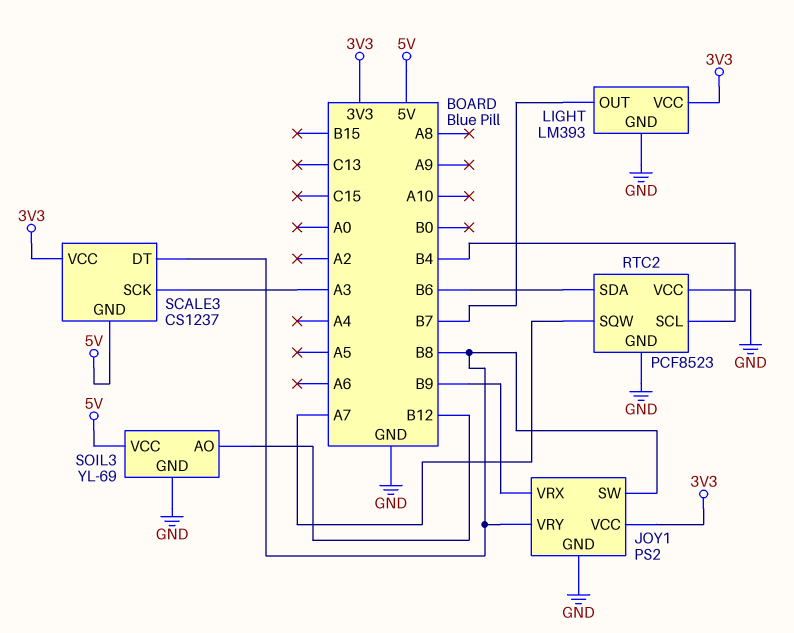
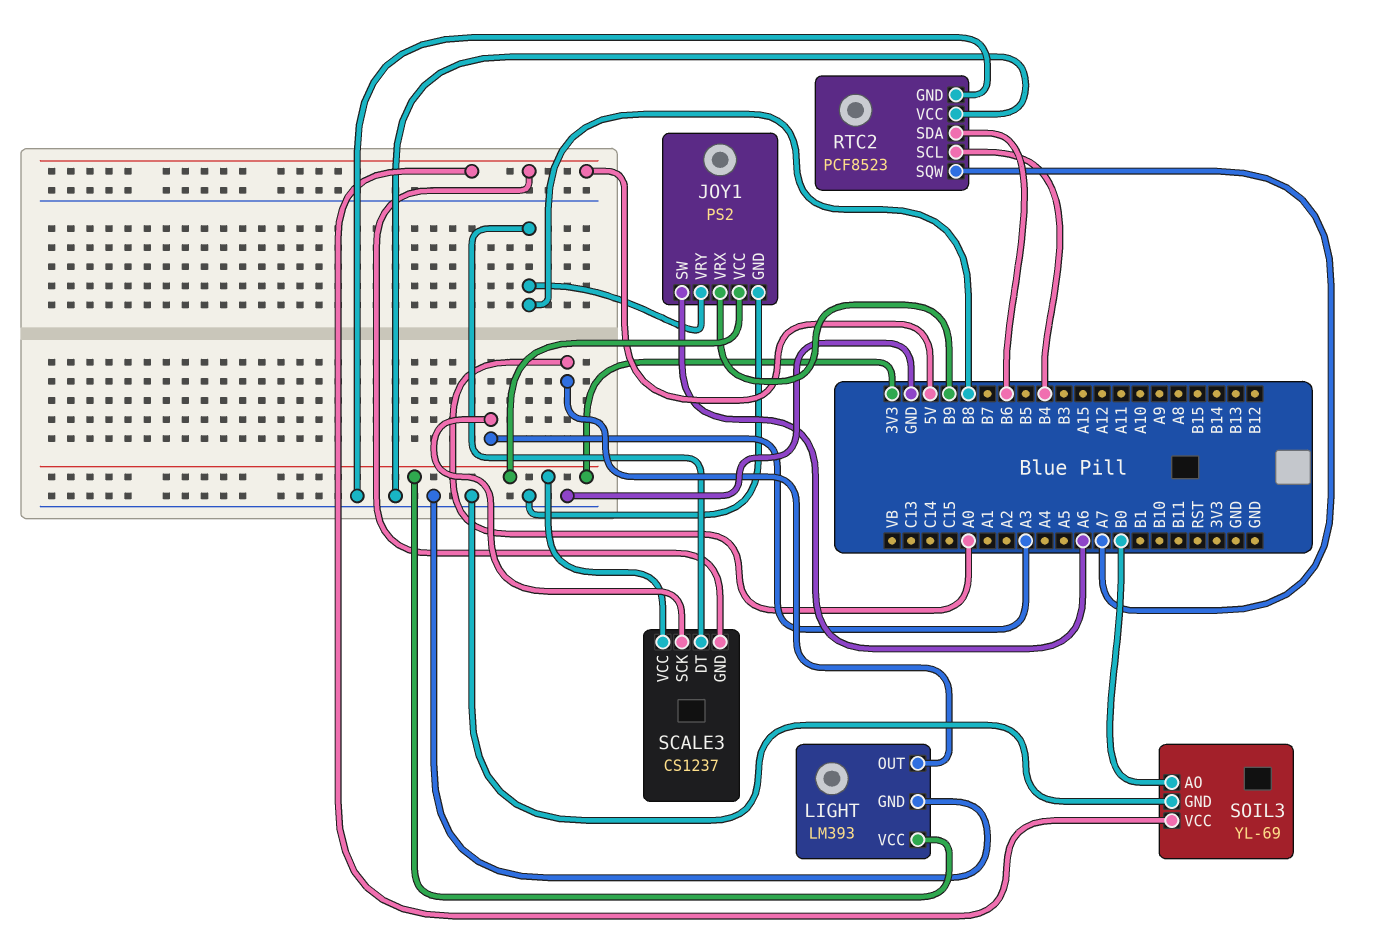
JOY1 pin SW: B8 -> A6
LIGHT pin OUT: B7 -> A0
SOIL3 pin AO: B12 -> B0

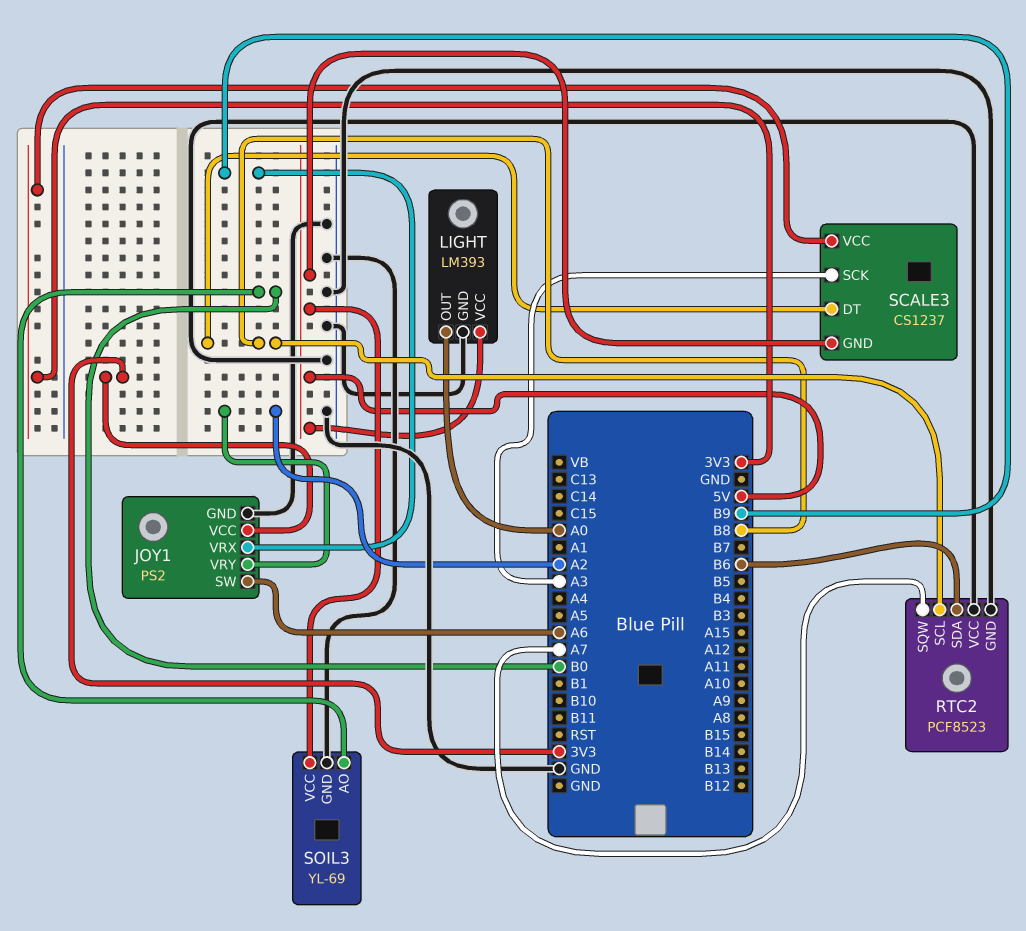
JOY1 pin VRY: B8 -> A2
LIGHT pin VCC: 3V3 -> 5V
RTC2 pin SCL: B4 -> B8

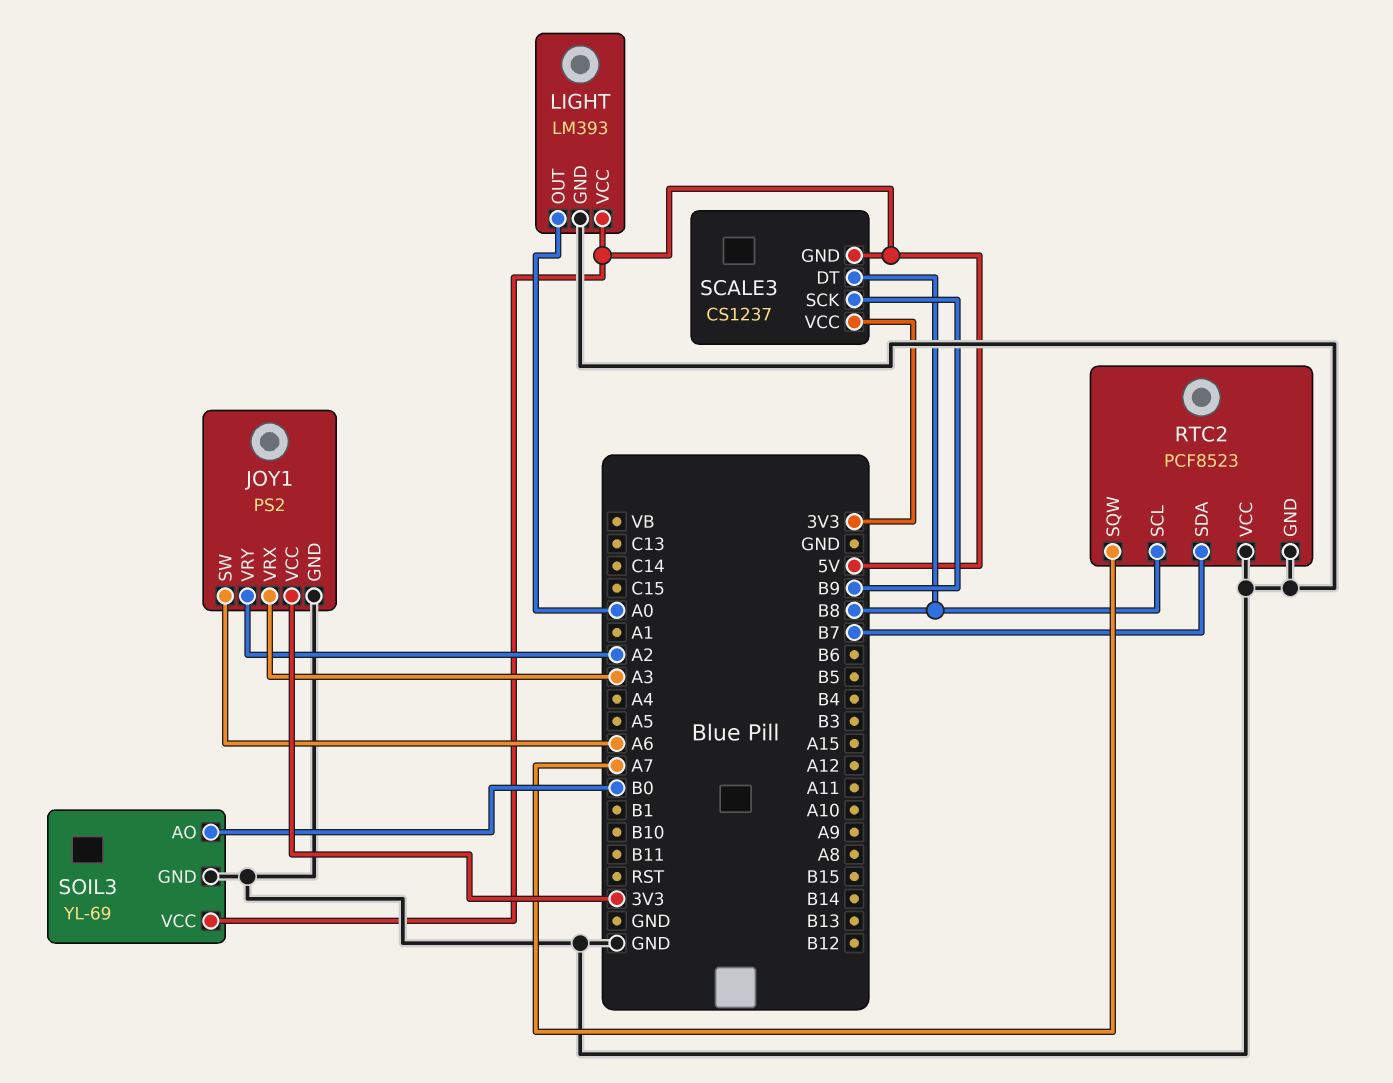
JOY1 pin VRX: B9 -> A3
RTC2 pin SDA: B6 -> B7
SCALE3 pin SCK: A3 -> B9

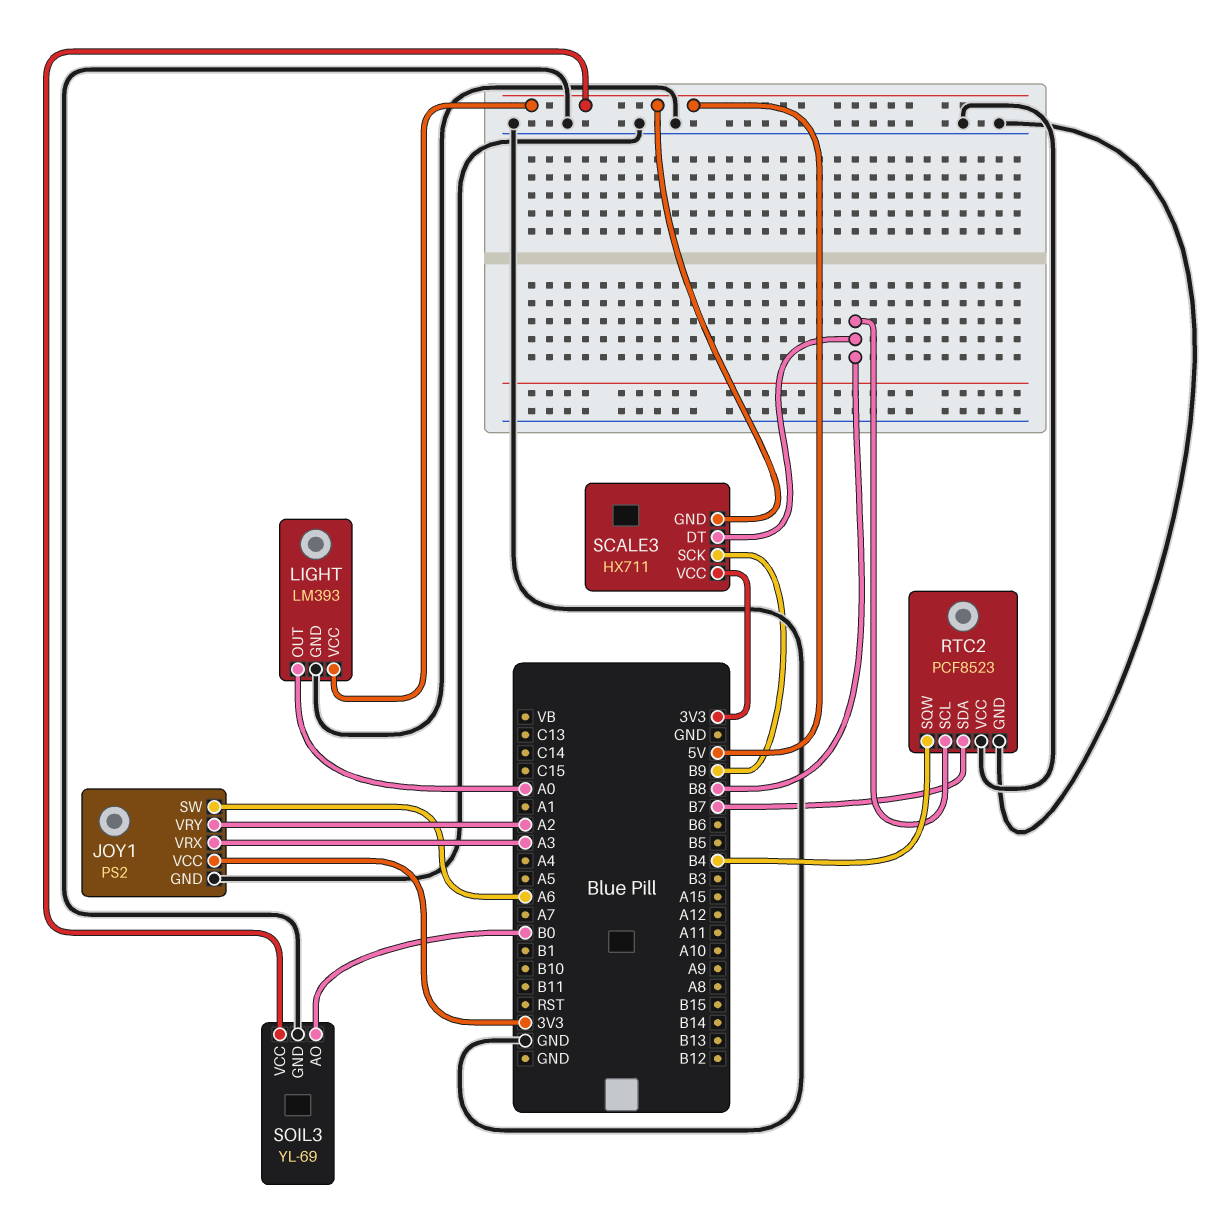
RTC2 pin SQW: A7 -> B4
SCALE3: CS1237 -> HX711

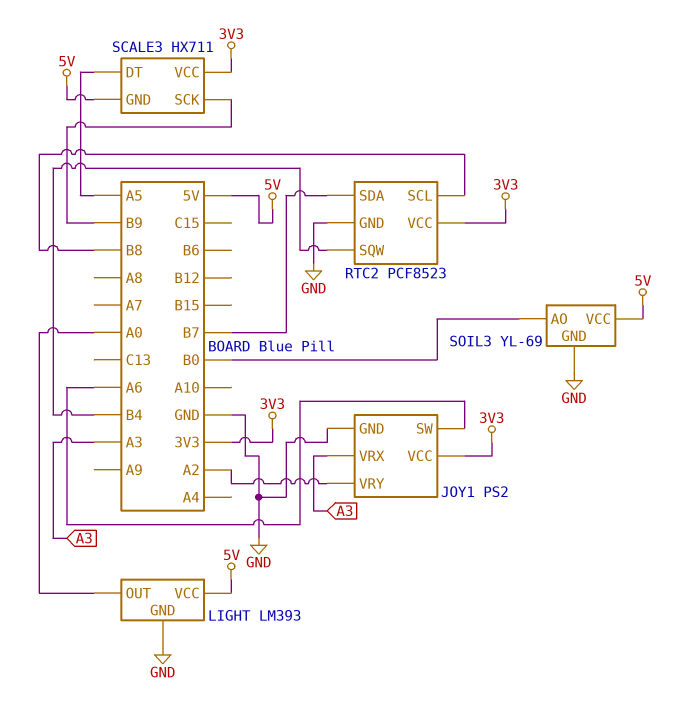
RTC2 pin VCC: GND -> 3V3
SCALE3 pin DT: B8 -> A5

